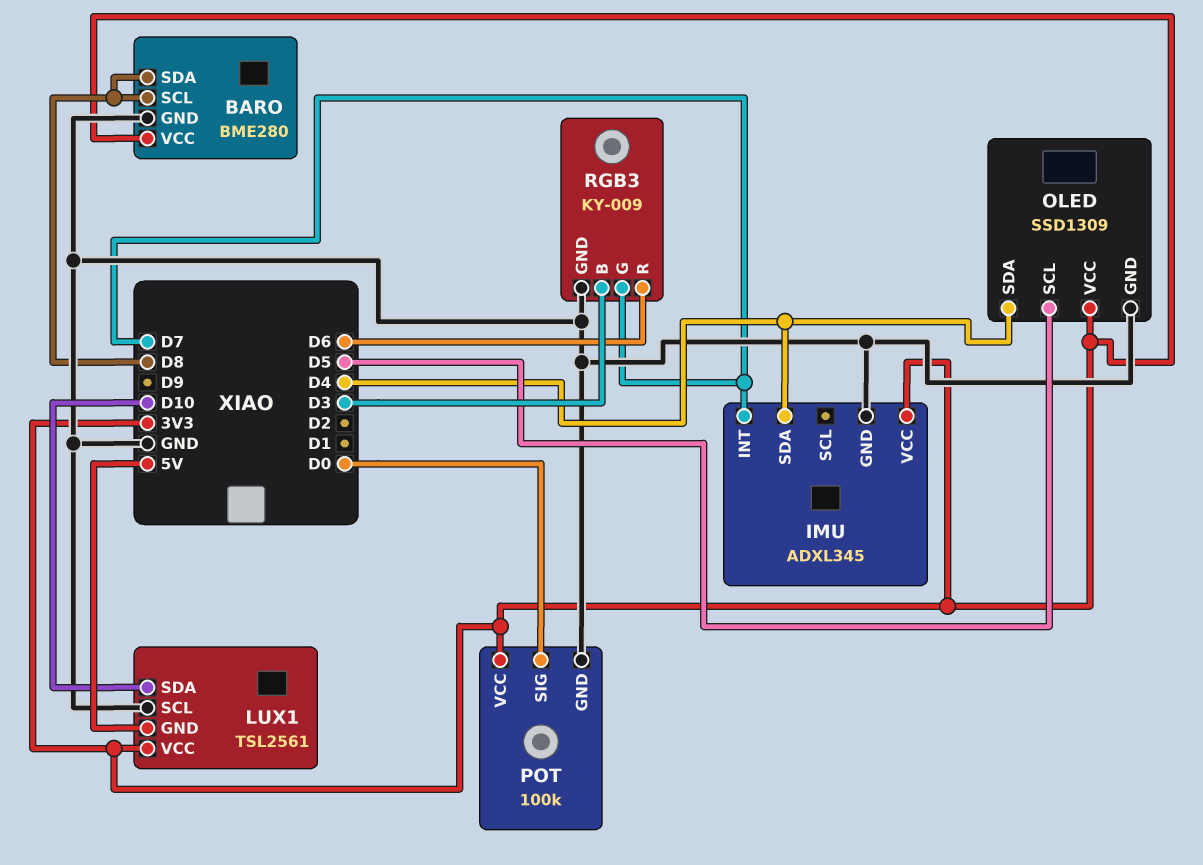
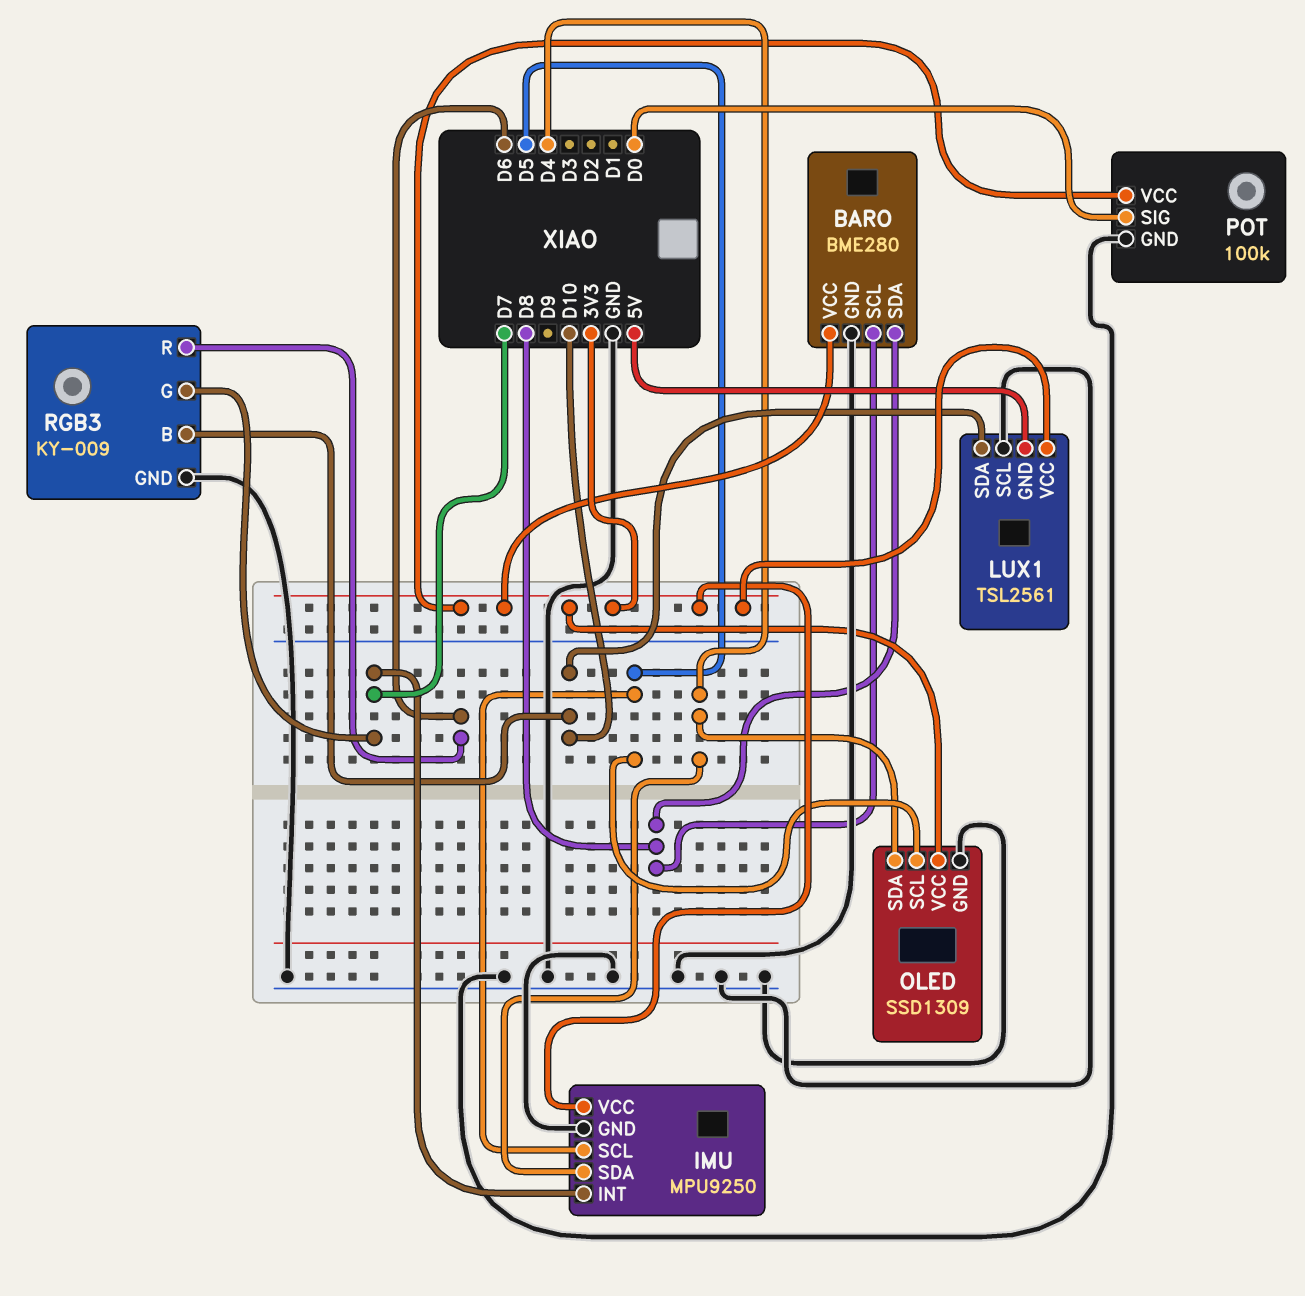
IMU: ADXL345 -> MPU9250
IMU pin SCL: none -> D5
RGB3 pin B: D3 -> D10

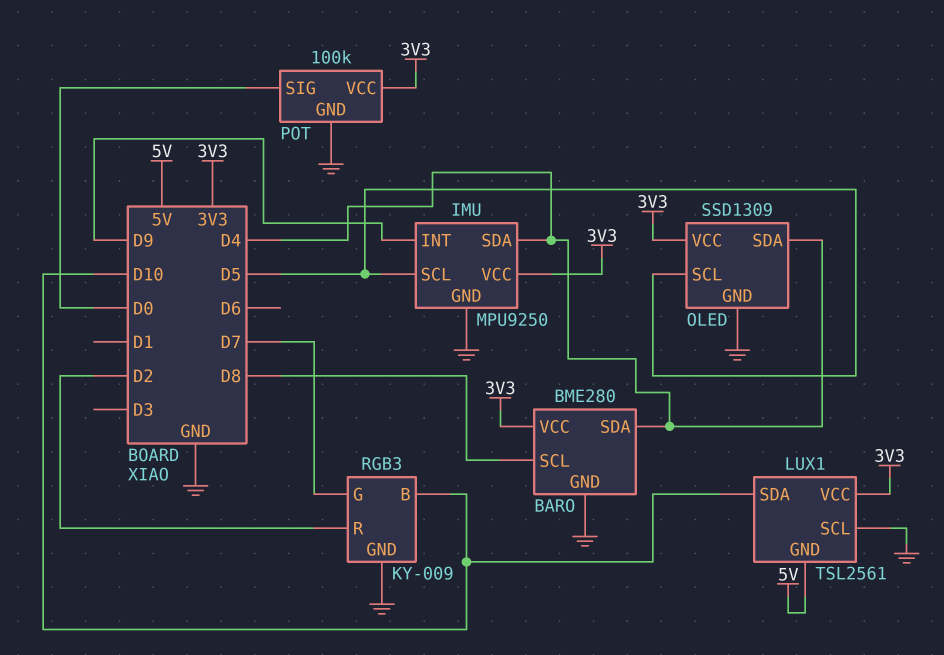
BARO pin SDA: D8 -> D4
IMU pin INT: D7 -> D9
RGB3 pin R: D6 -> D2

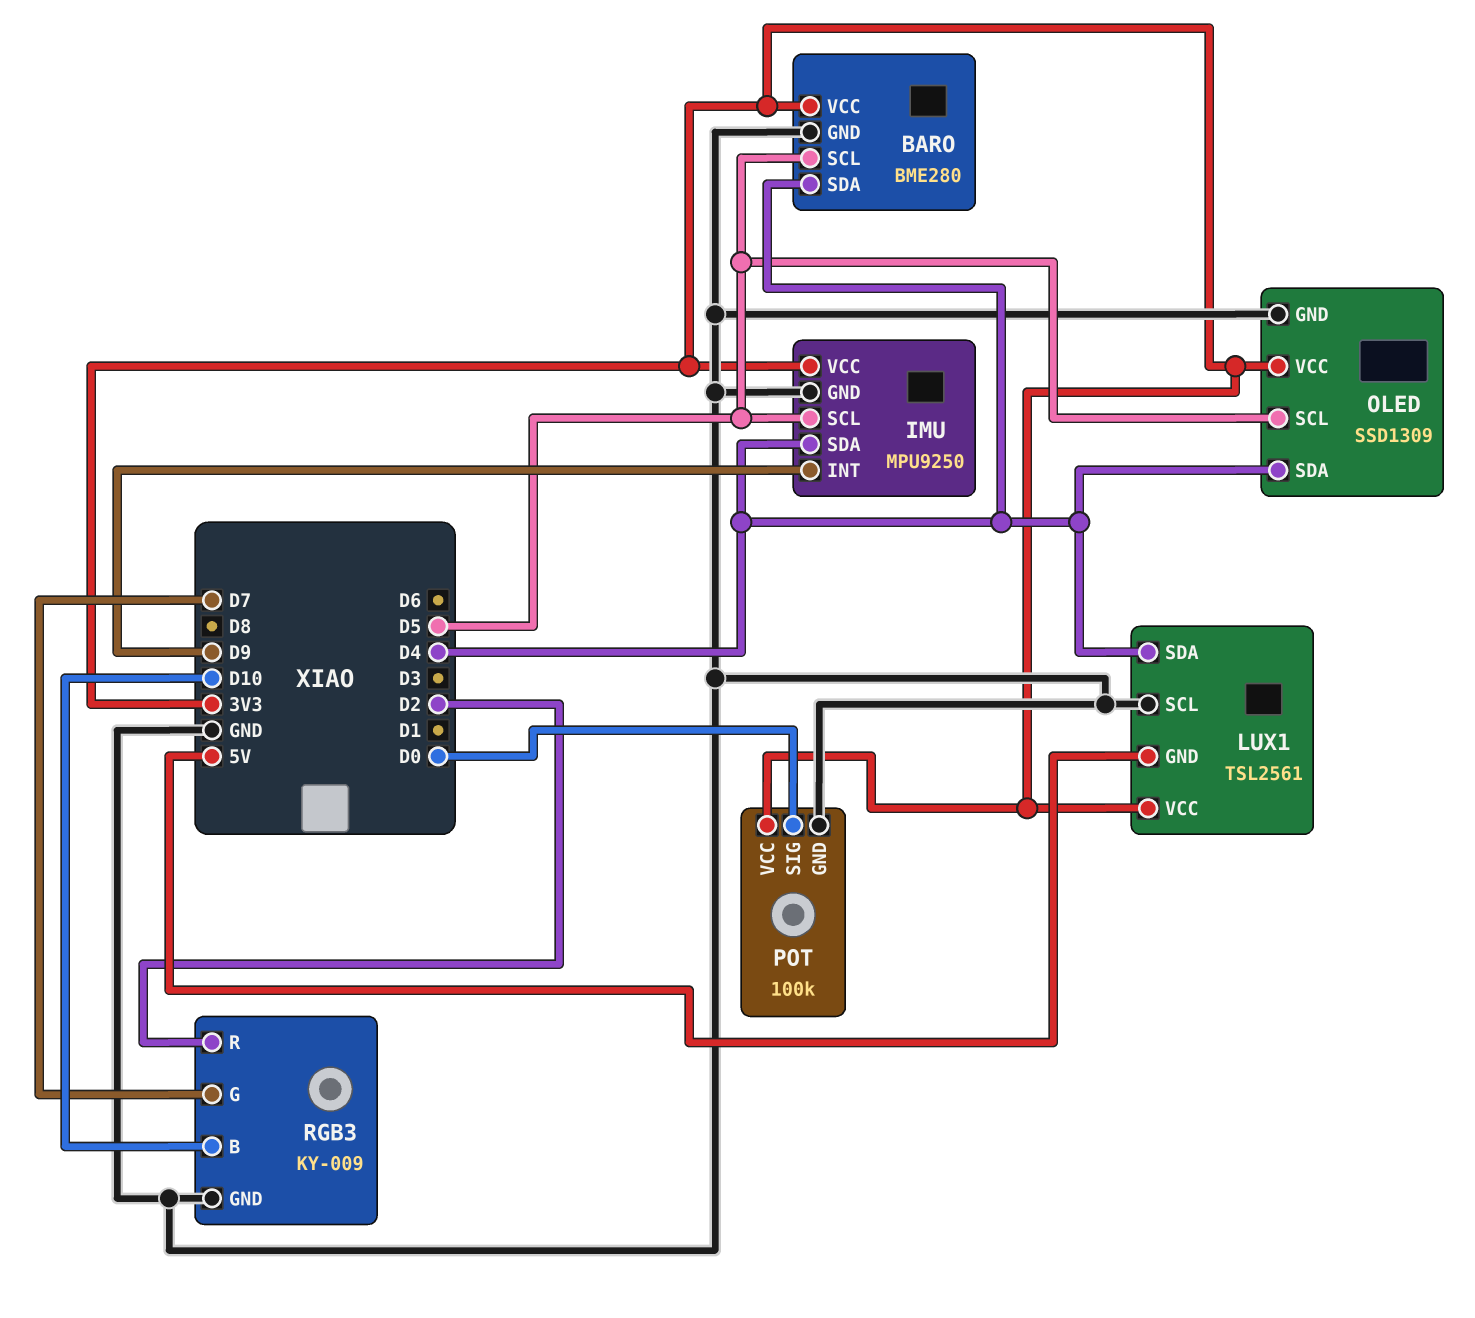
BARO pin SCL: D8 -> D5
LUX1 pin SDA: D10 -> D4

